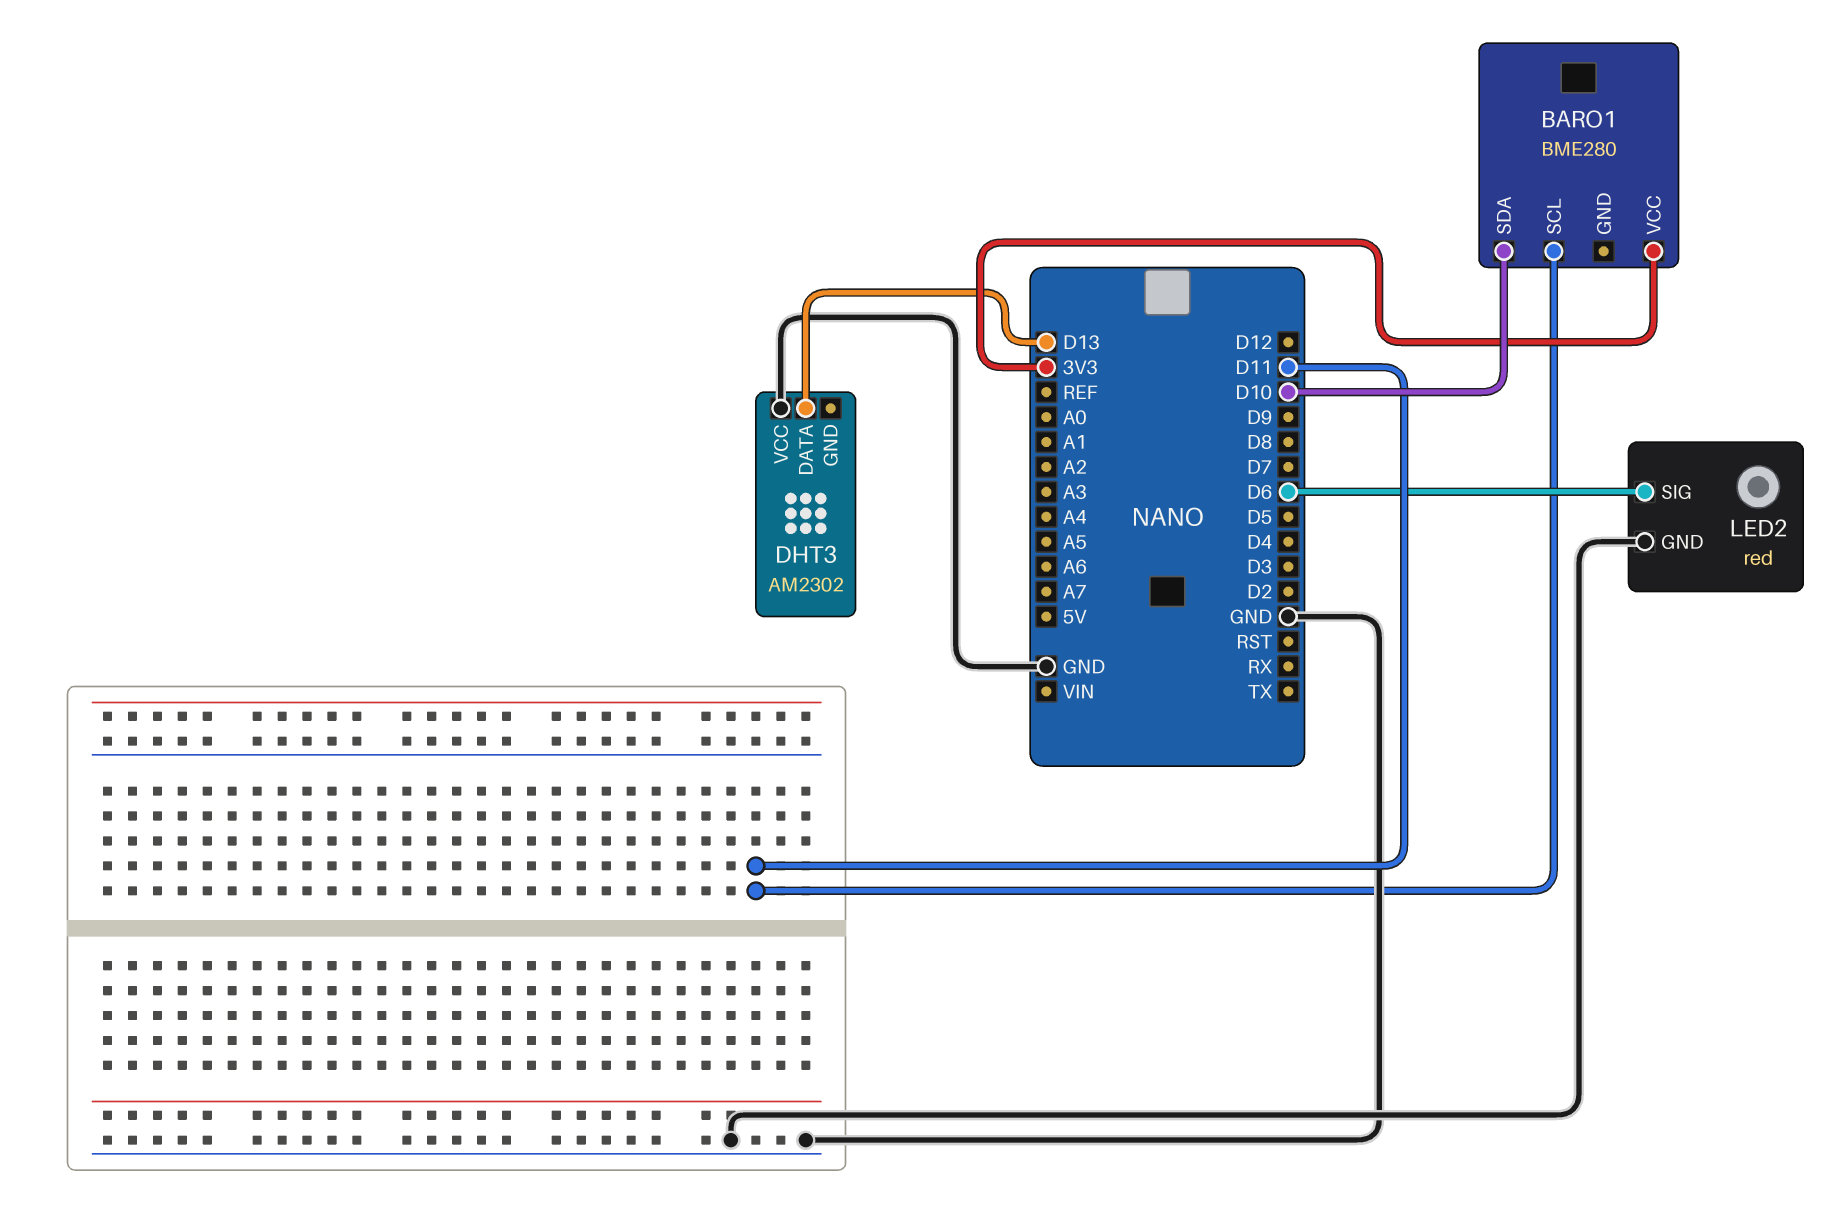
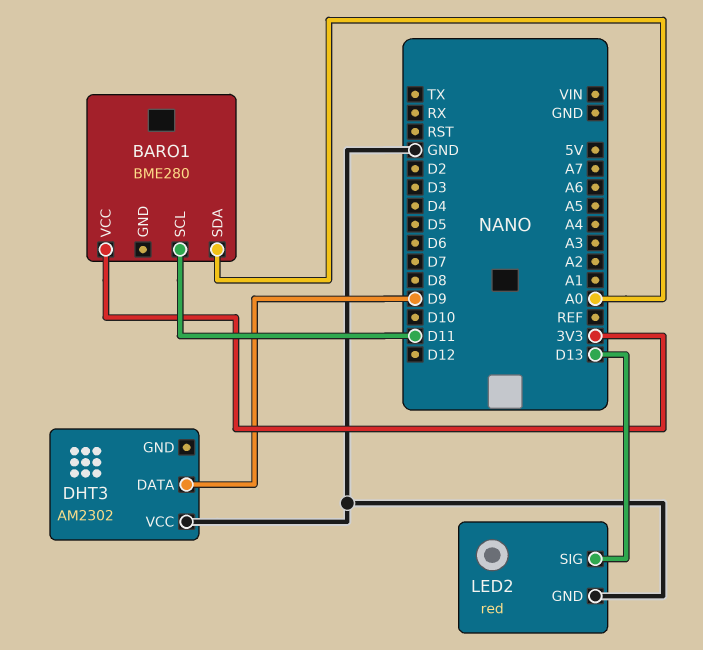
BARO1 pin SDA: D10 -> A0
DHT3 pin DATA: D13 -> D9
LED2 pin SIG: D6 -> D13

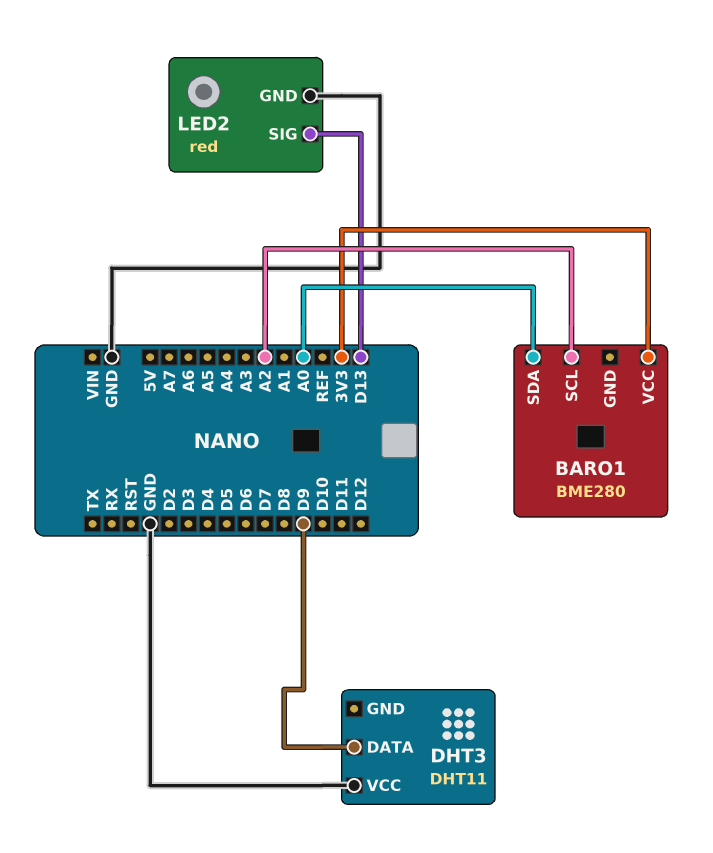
BARO1 pin SCL: D11 -> A2
DHT3: AM2302 -> DHT11

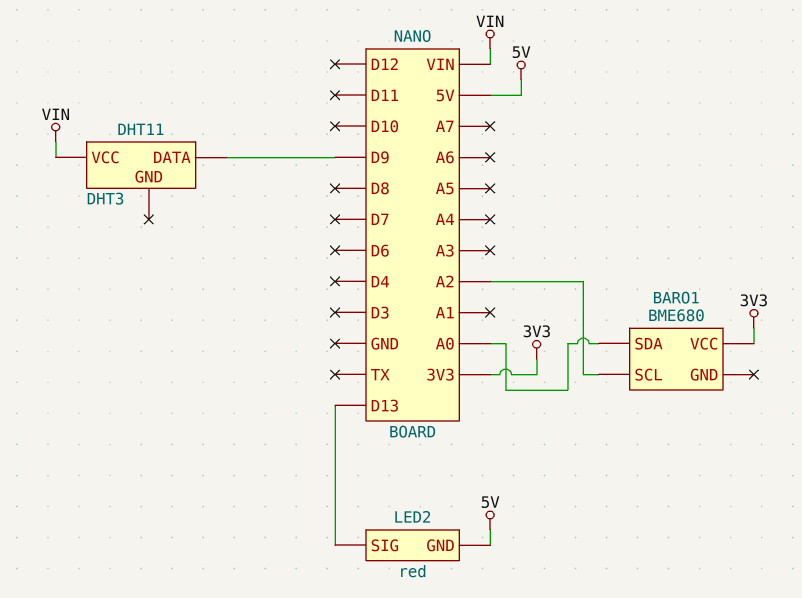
BARO1: BME280 -> BME680
DHT3 pin VCC: GND -> VIN
LED2 pin GND: GND -> 5V

